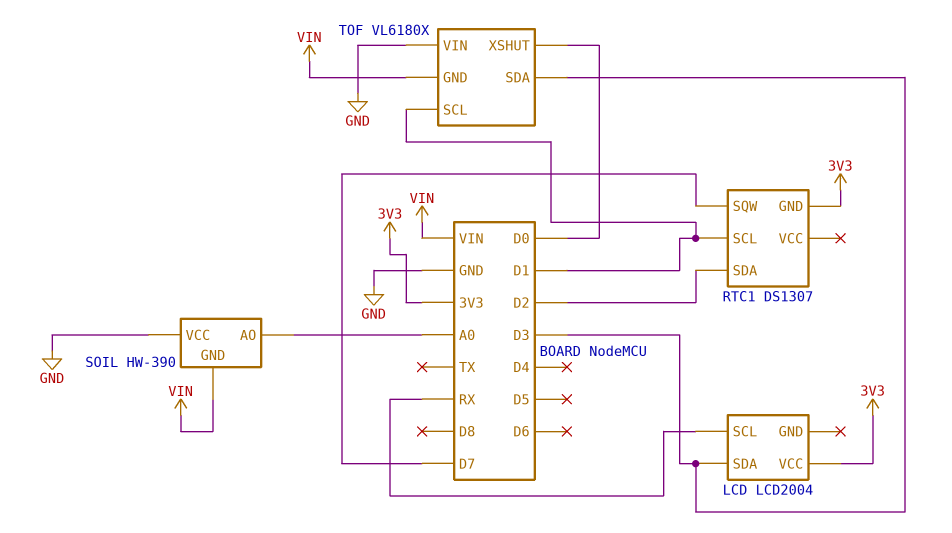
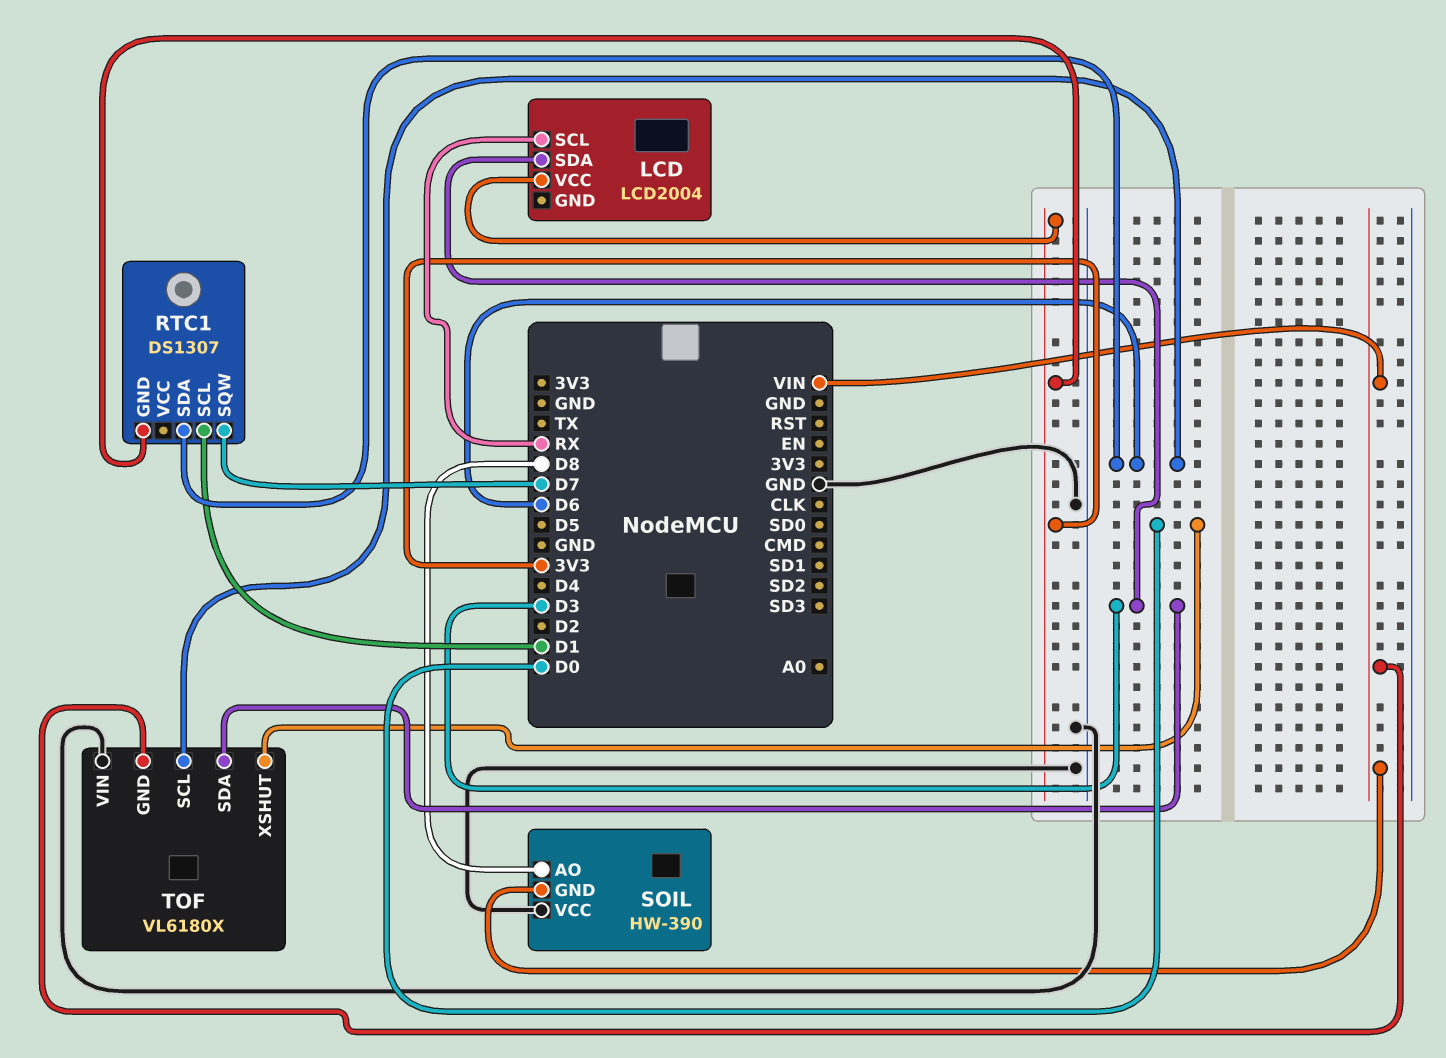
RTC1 pin SDA: D2 -> D6
SOIL pin AO: A0 -> D8
TOF pin SCL: D1 -> D6

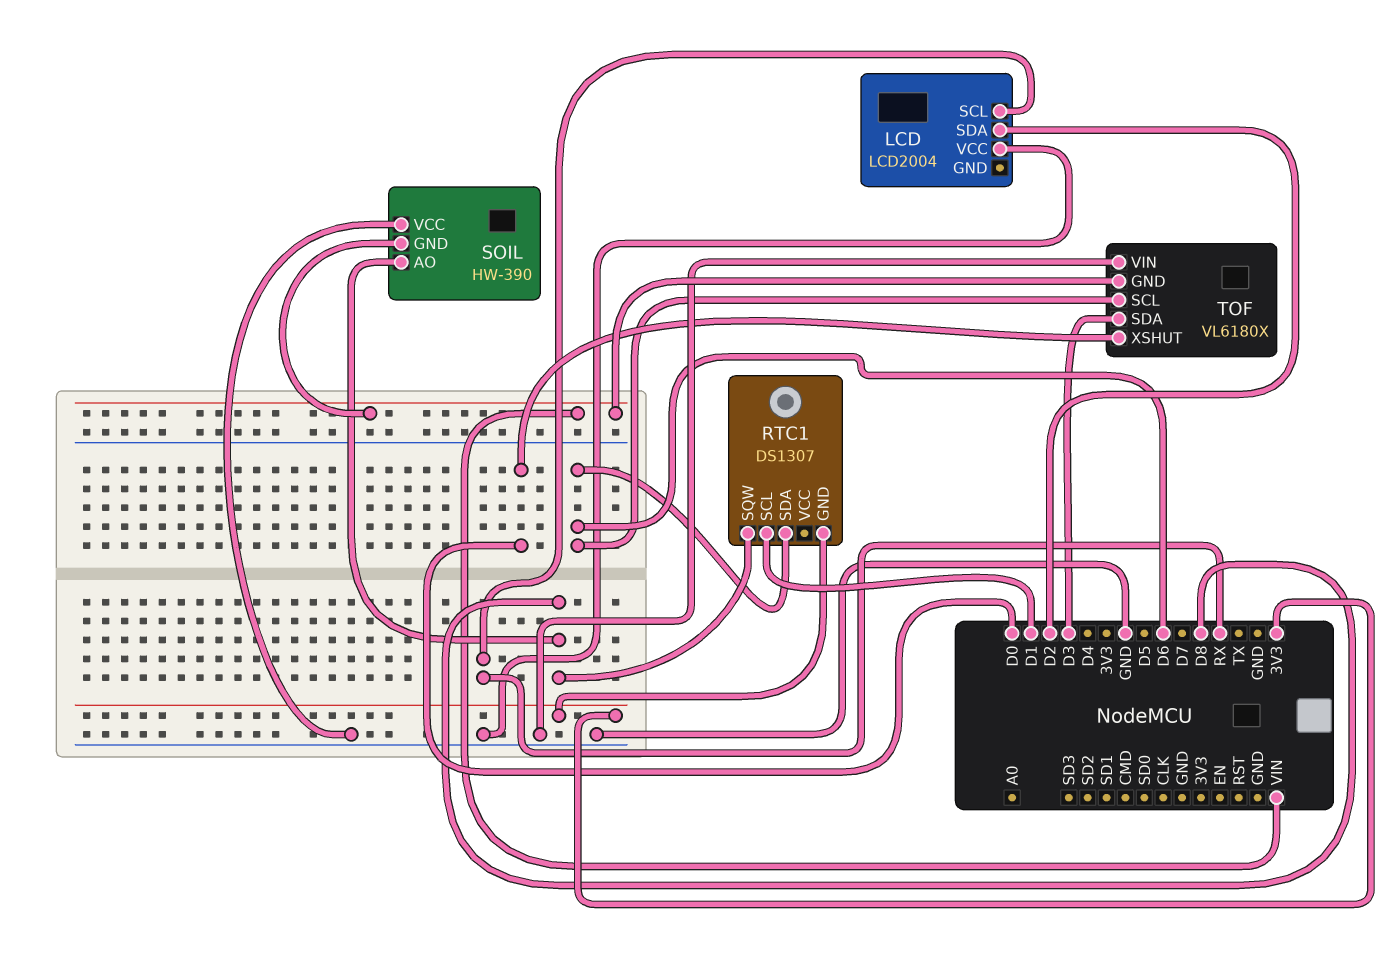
LCD pin SDA: D3 -> D2
LCD pin VCC: 3V3 -> GND
RTC1 pin SQW: D7 -> D8

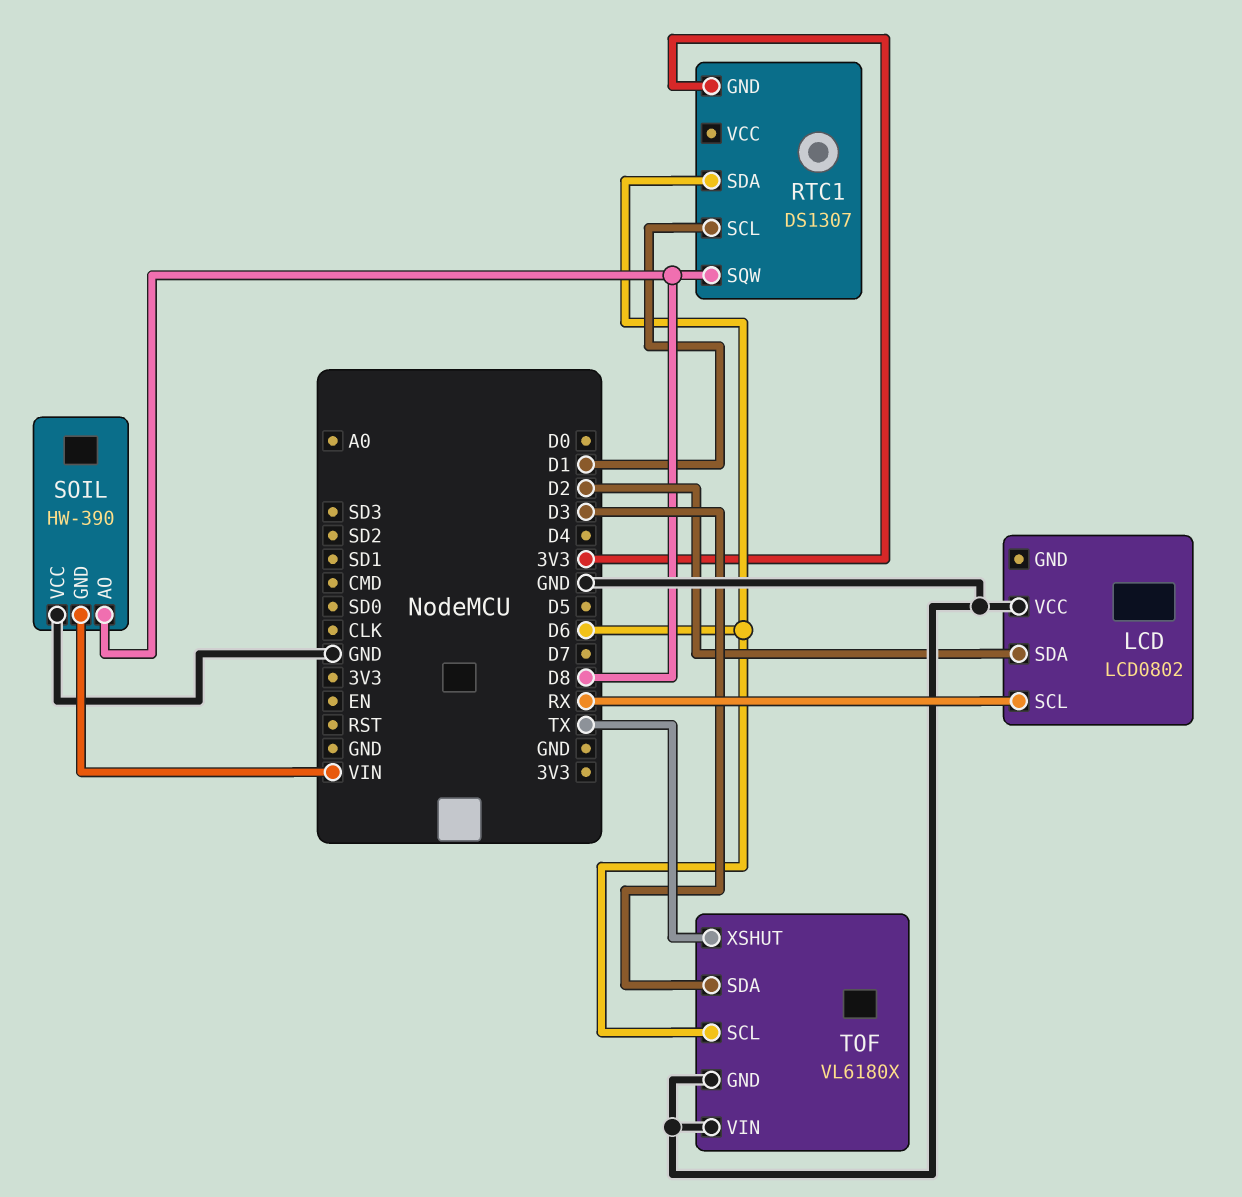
LCD: LCD2004 -> LCD0802
TOF pin GND: VIN -> GND
TOF pin XSHUT: D0 -> TX

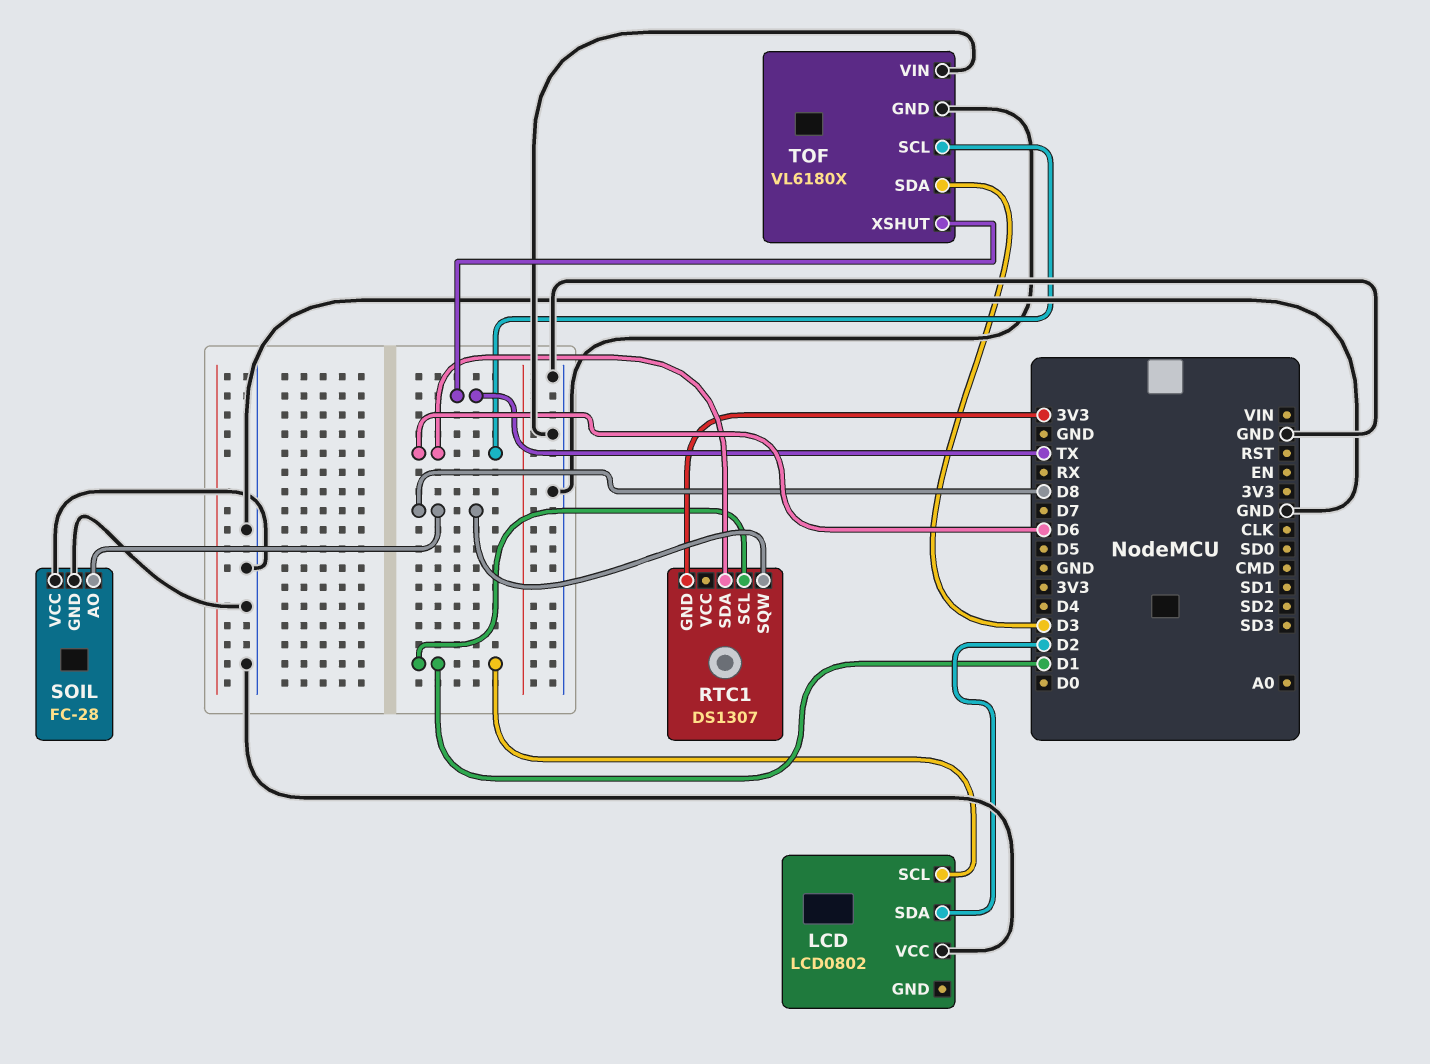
LCD pin SCL: RX -> D1
SOIL: HW-390 -> FC-28
SOIL pin GND: VIN -> GND

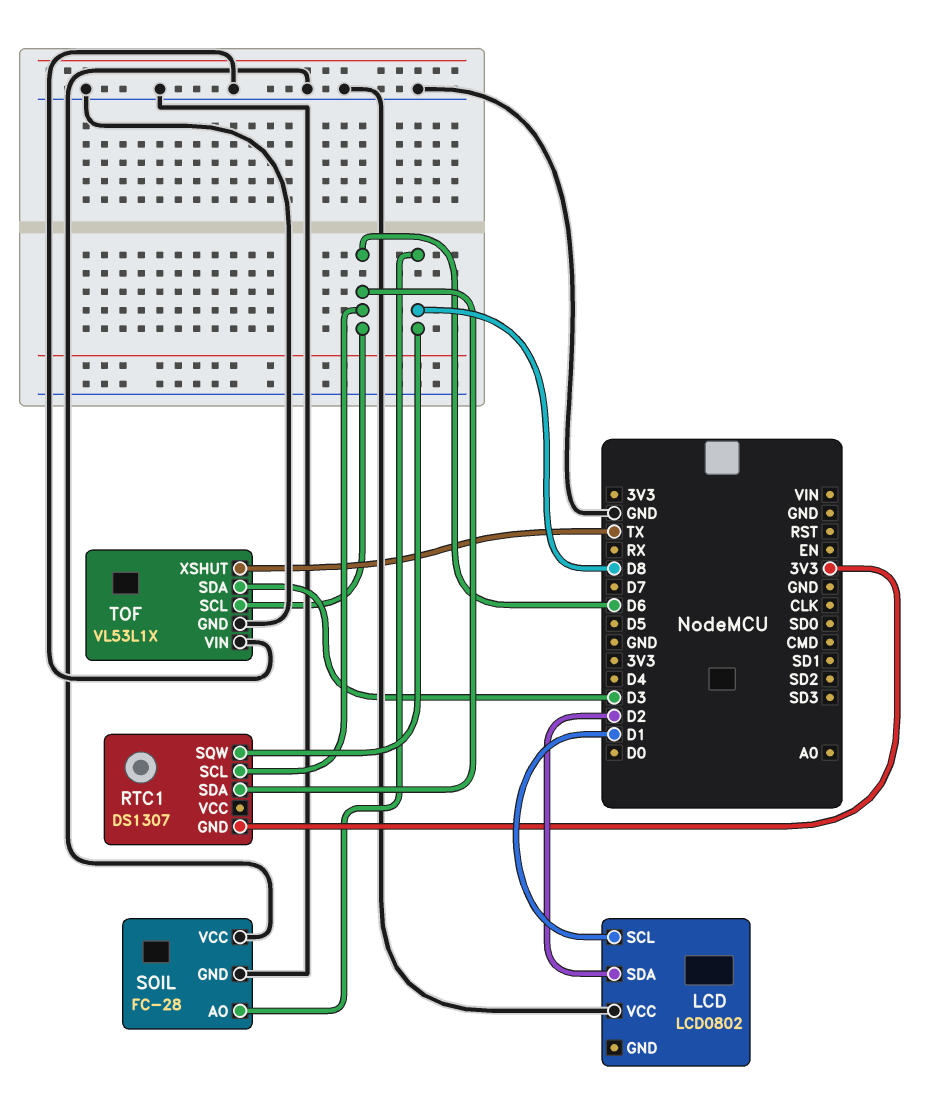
RTC1 pin SCL: D1 -> D6
TOF: VL6180X -> VL53L1X

